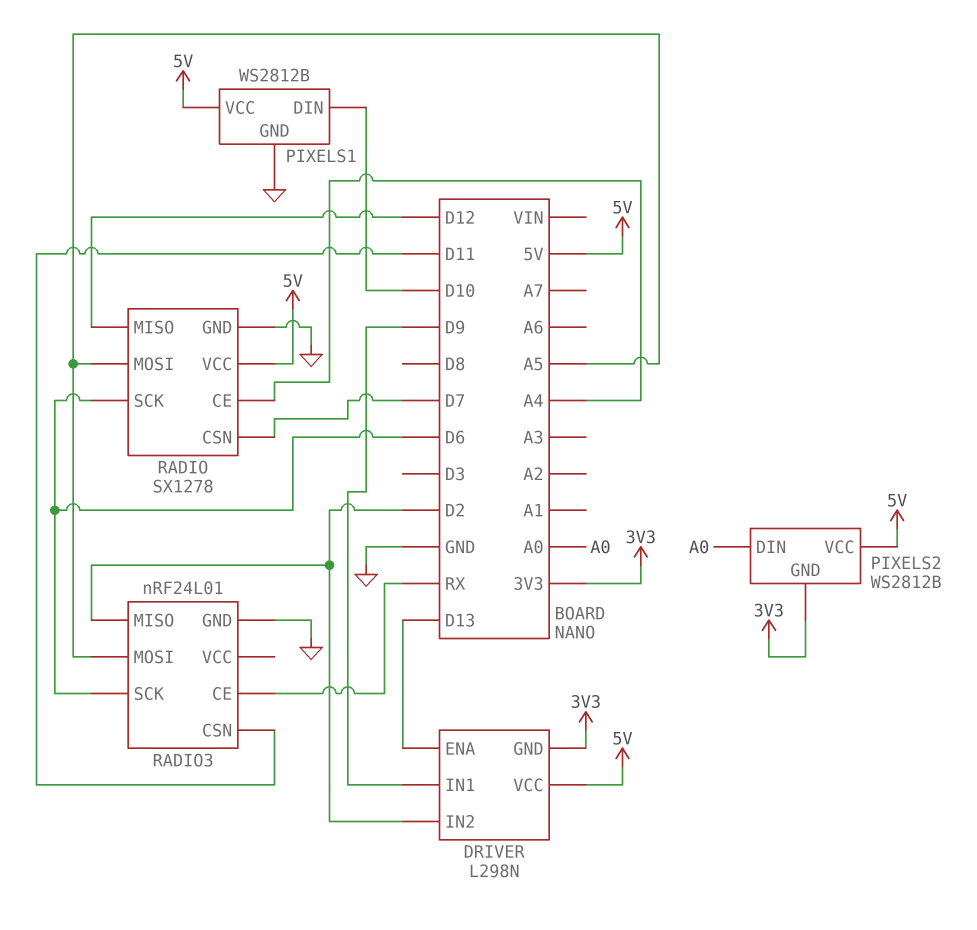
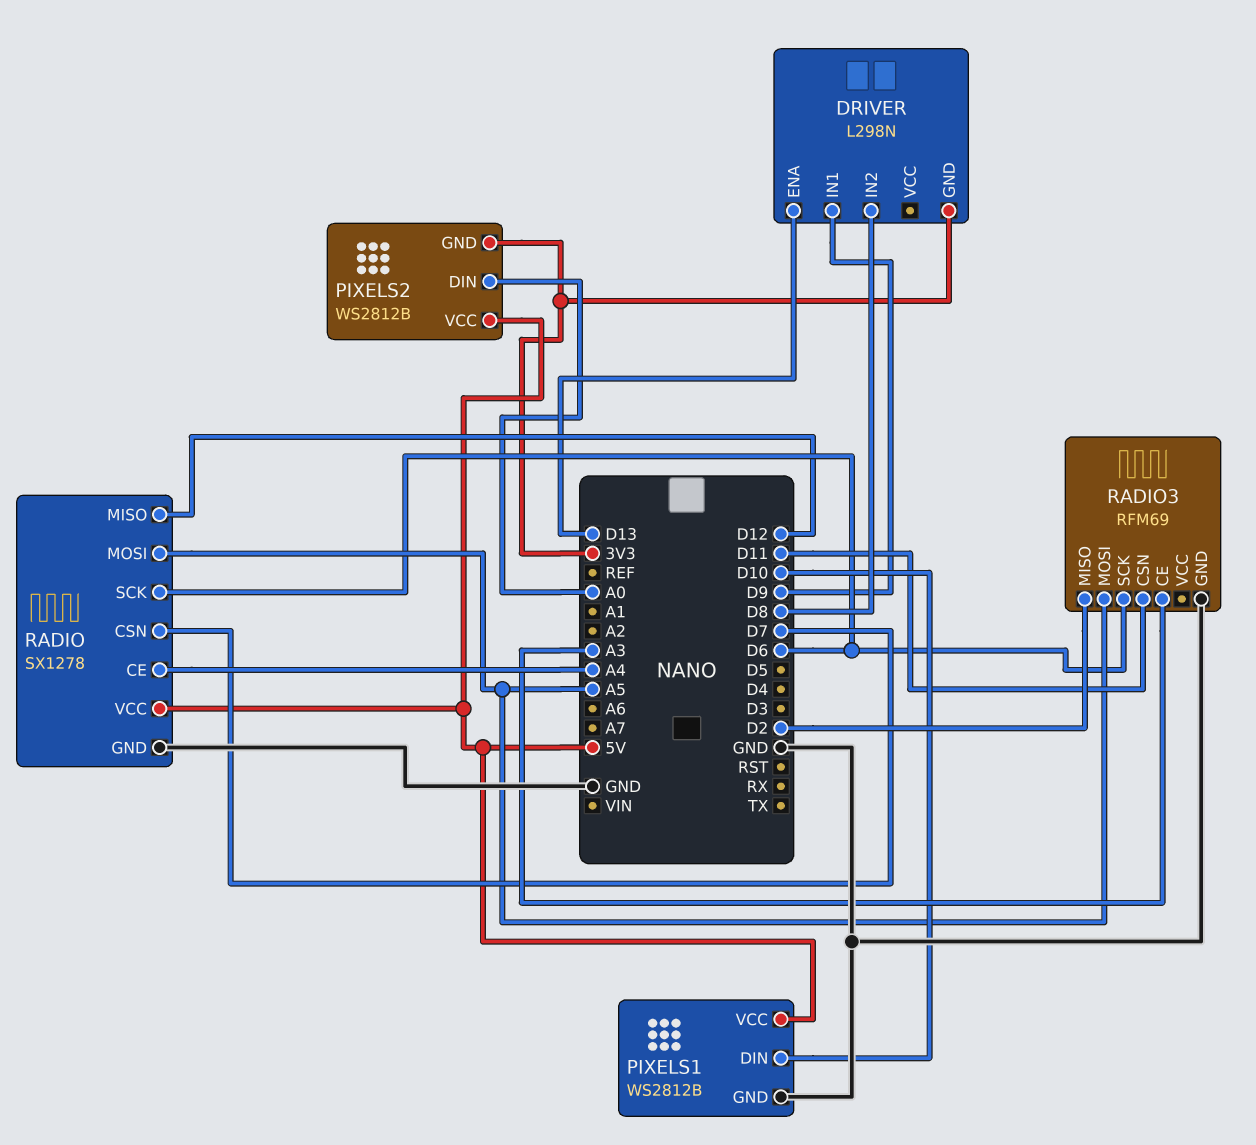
DRIVER pin IN2: D2 -> D8
DRIVER pin VCC: 5V -> none
RADIO3: nRF24L01 -> RFM69
RADIO3 pin CE: RX -> A3

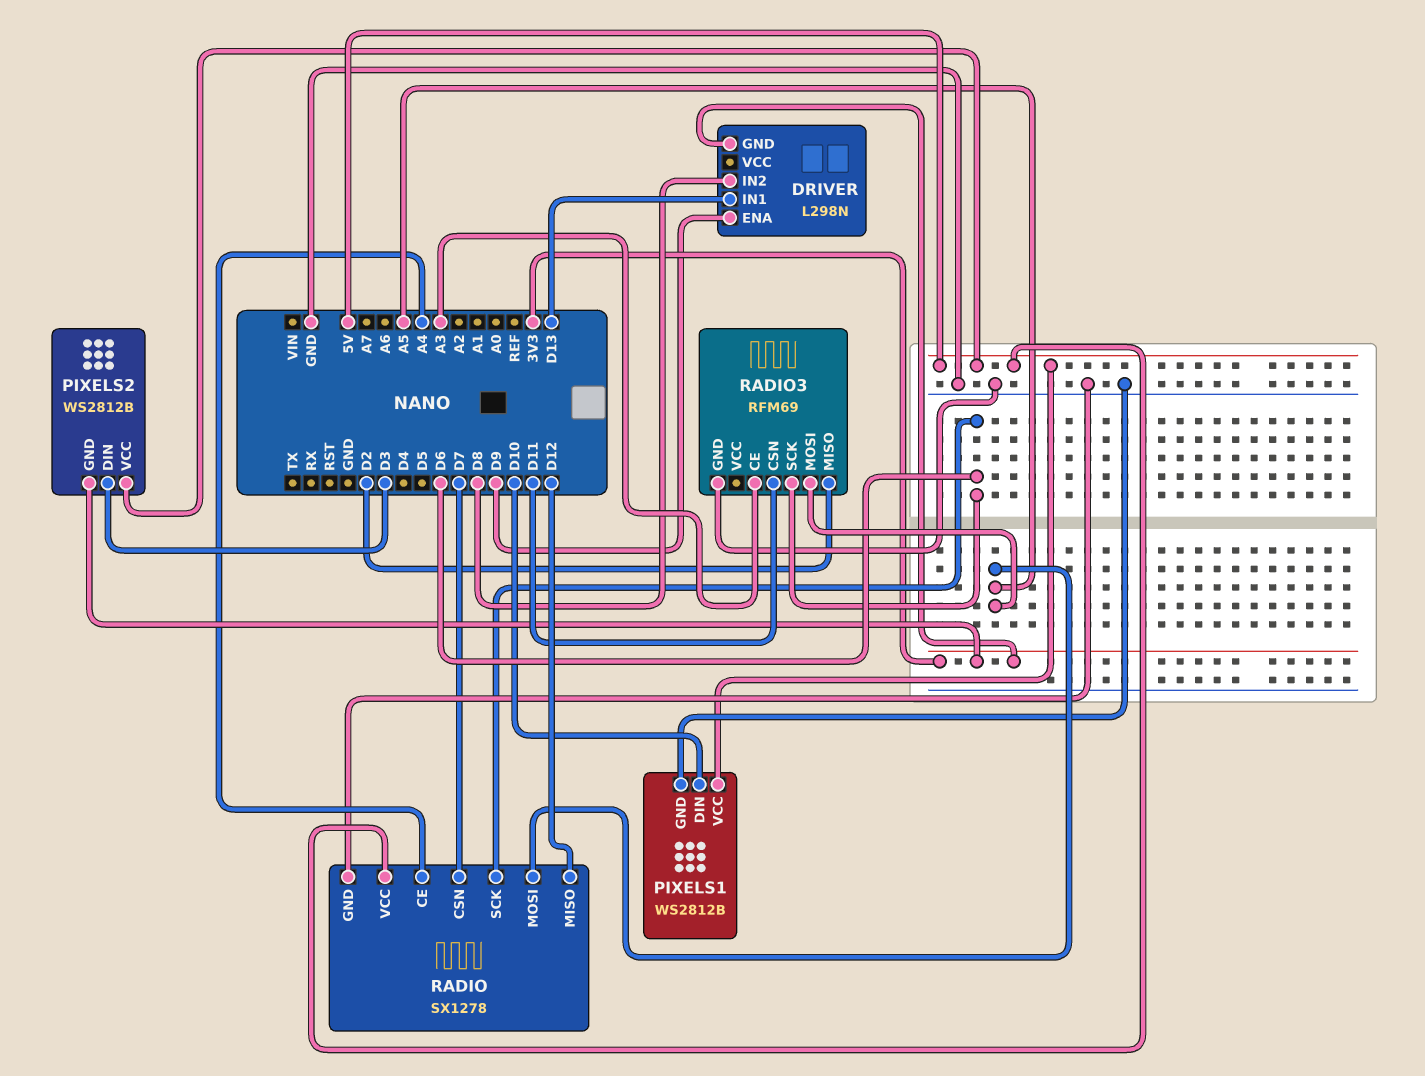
DRIVER pin ENA: D13 -> D9
DRIVER pin IN1: D9 -> D13
PIXELS2 pin DIN: A0 -> D3

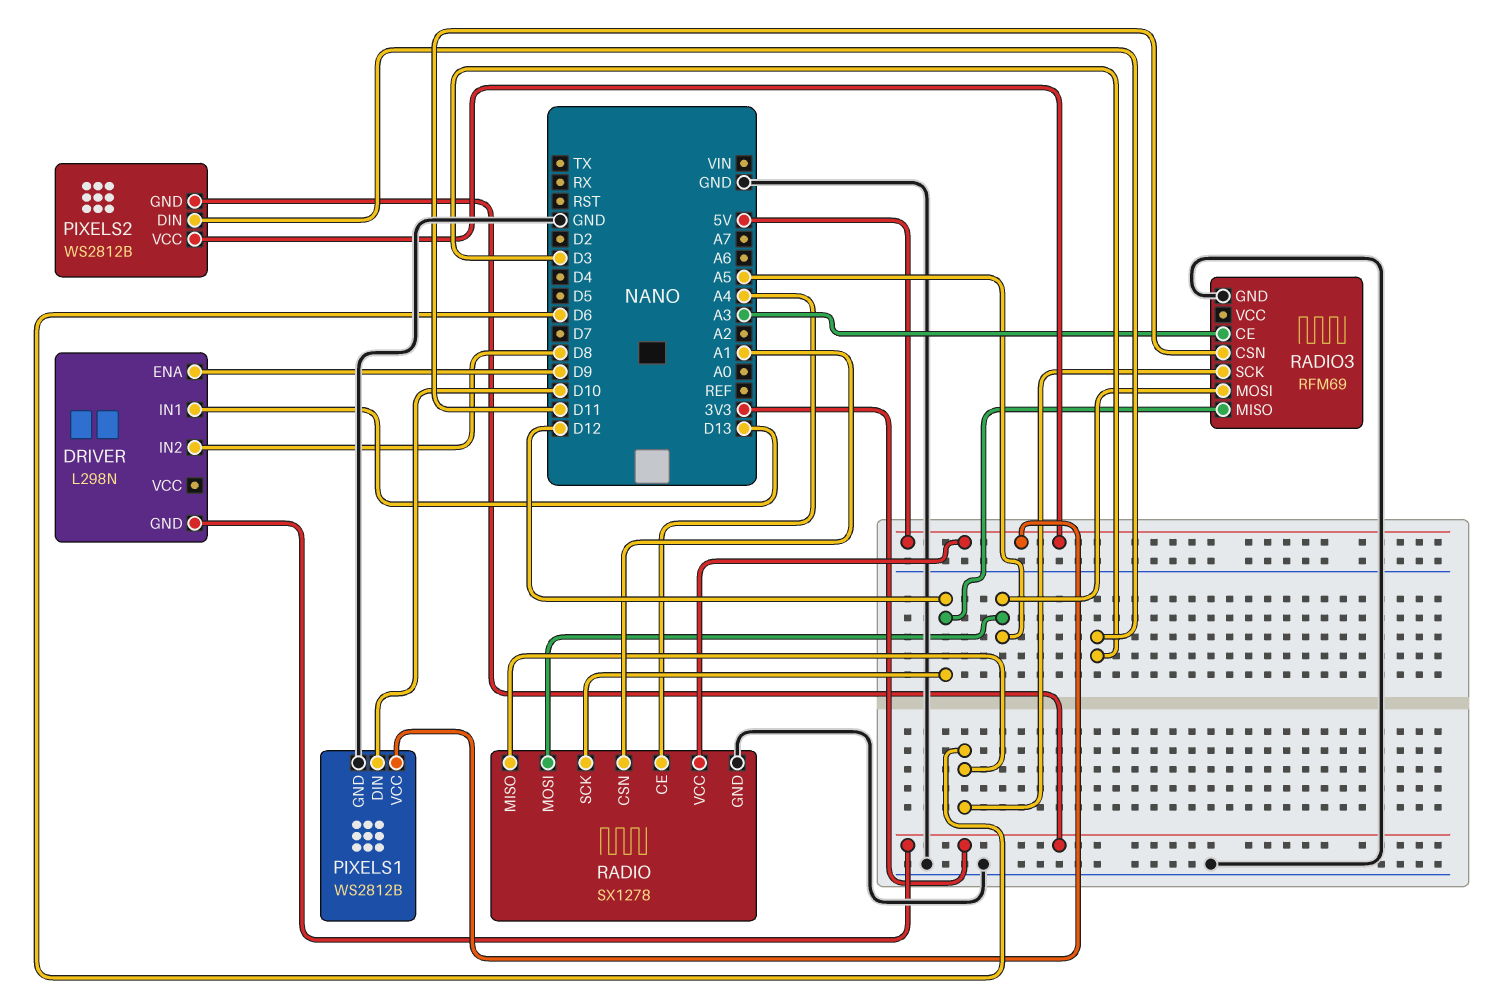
RADIO pin CSN: D7 -> A1
RADIO pin MISO: D12 -> D6
RADIO pin SCK: D6 -> D12
RADIO3 pin MISO: D2 -> D12

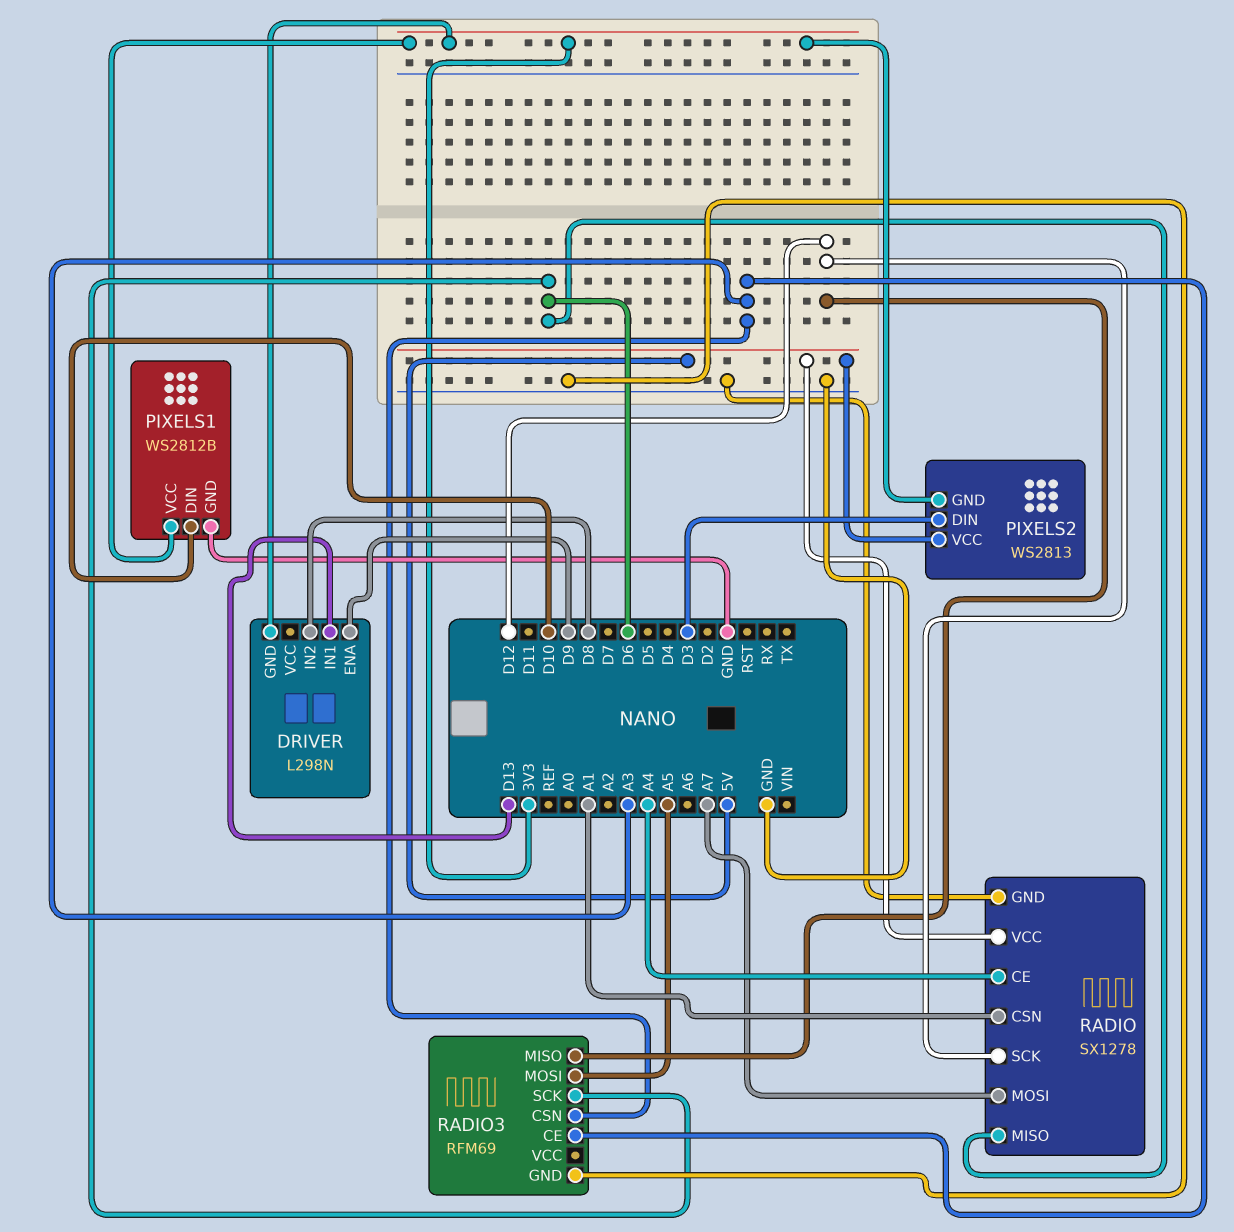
PIXELS1 pin VCC: 5V -> 3V3
PIXELS2: WS2812B -> WS2813
RADIO pin MOSI: A5 -> A7
RADIO3 pin CSN: D11 -> A3

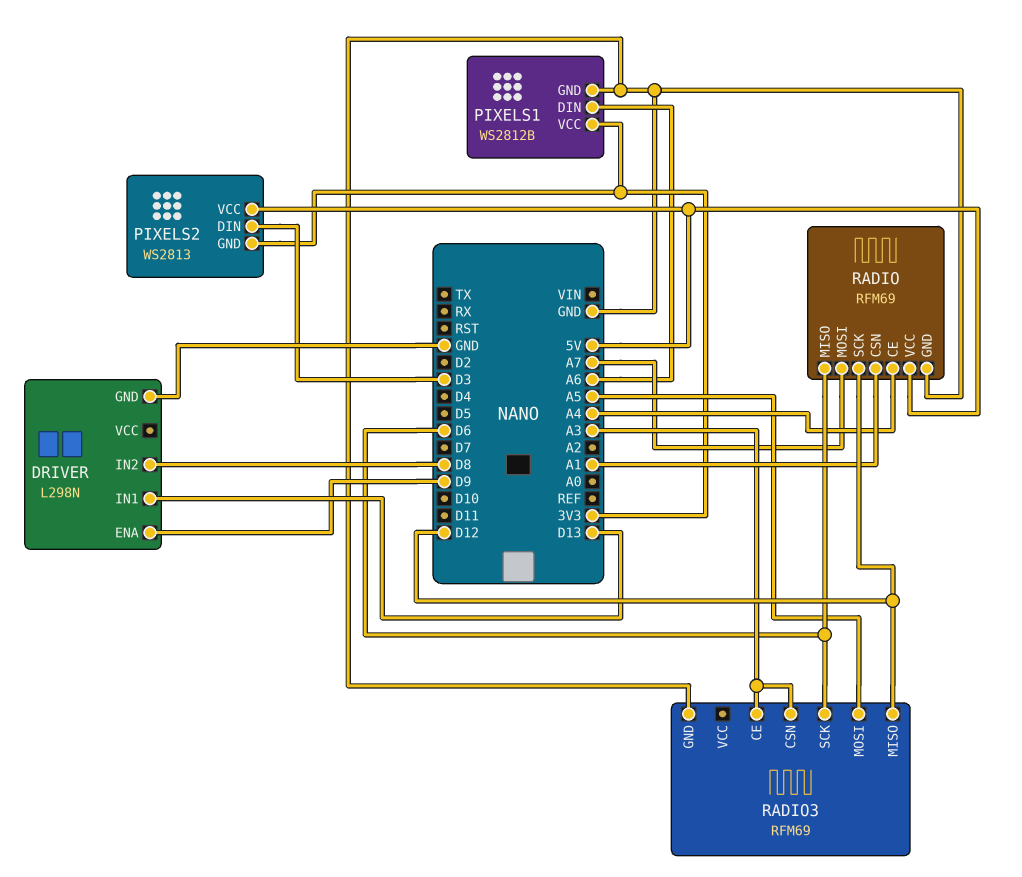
DRIVER pin GND: 3V3 -> GND
PIXELS1 pin DIN: D10 -> A6
RADIO: SX1278 -> RFM69

